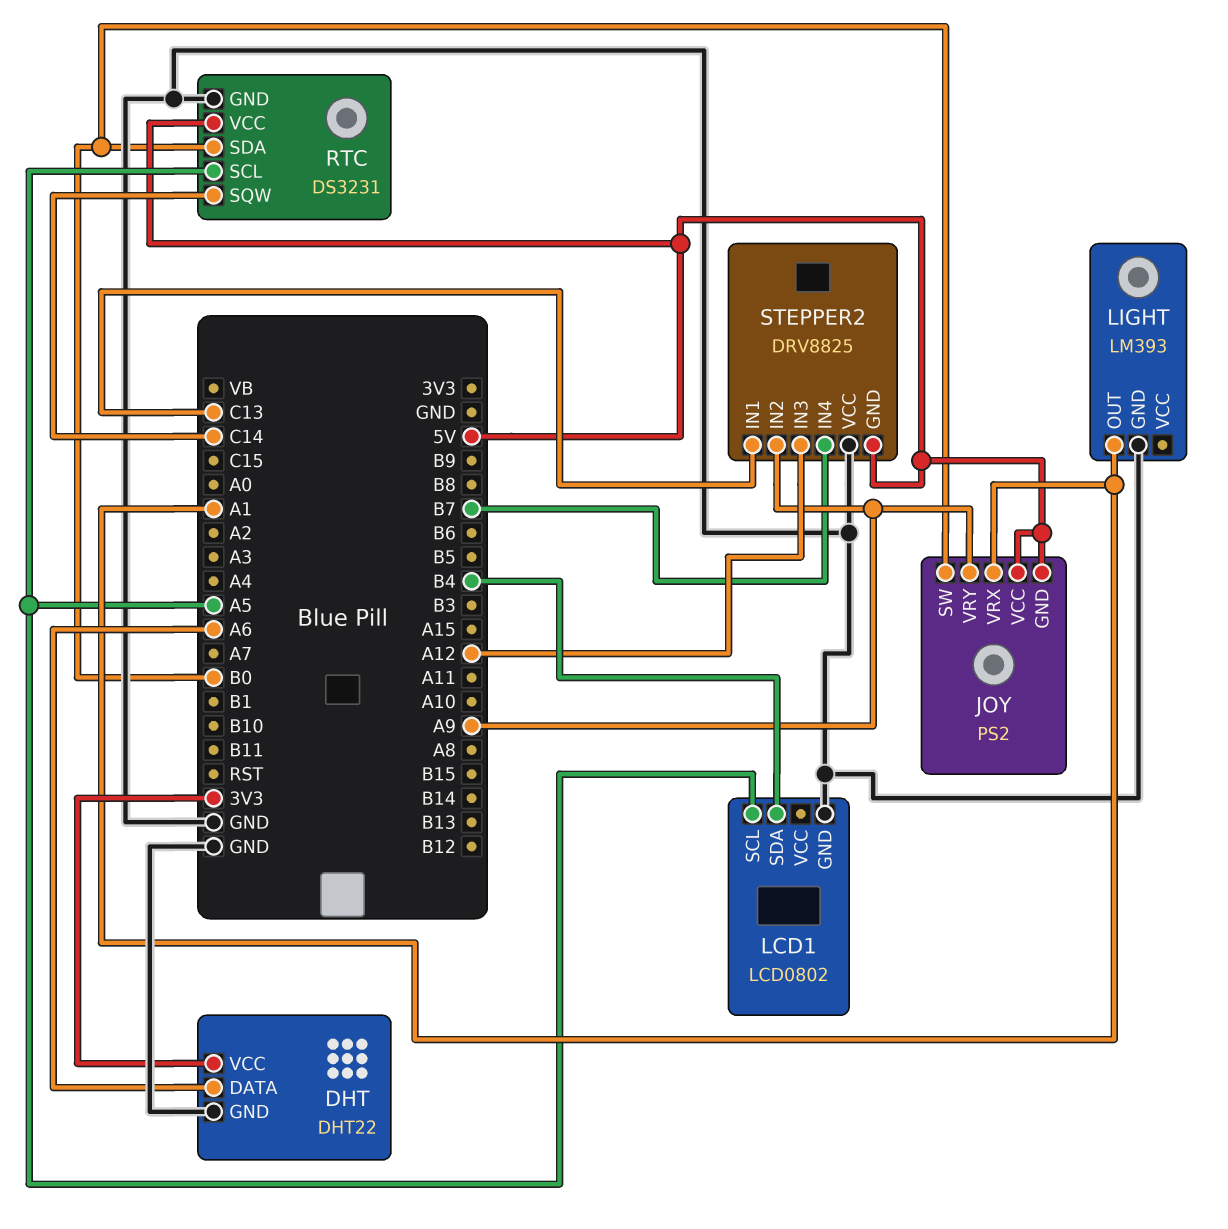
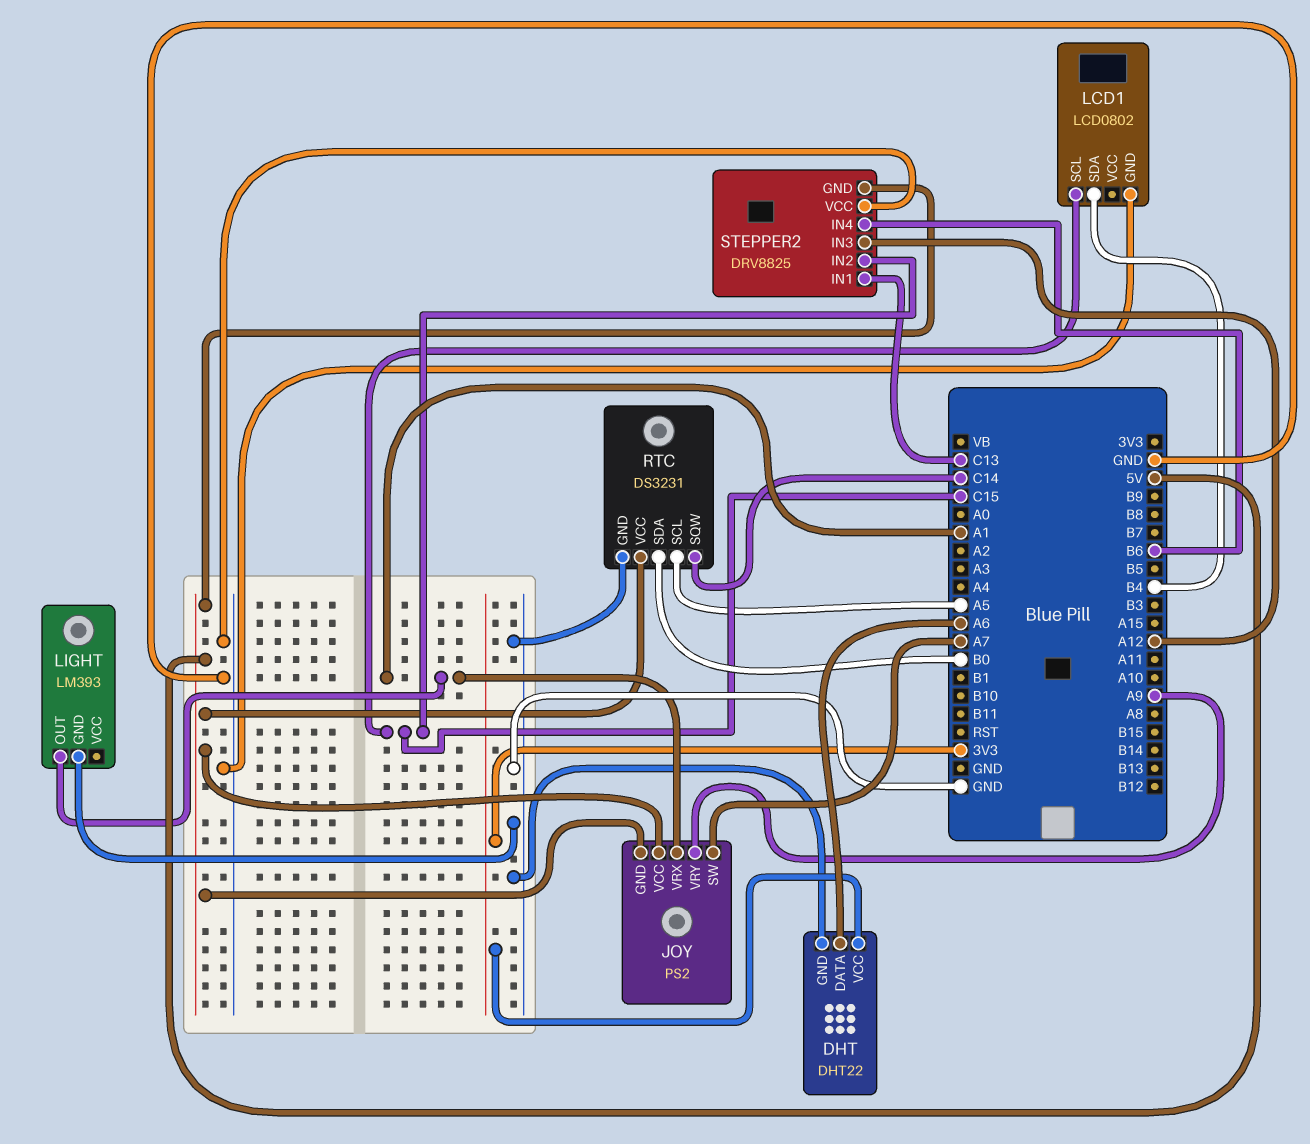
JOY pin SW: B0 -> A7
LCD1 pin SCL: A5 -> C15
STEPPER2 pin IN2: A9 -> C15
STEPPER2 pin IN4: B7 -> B6

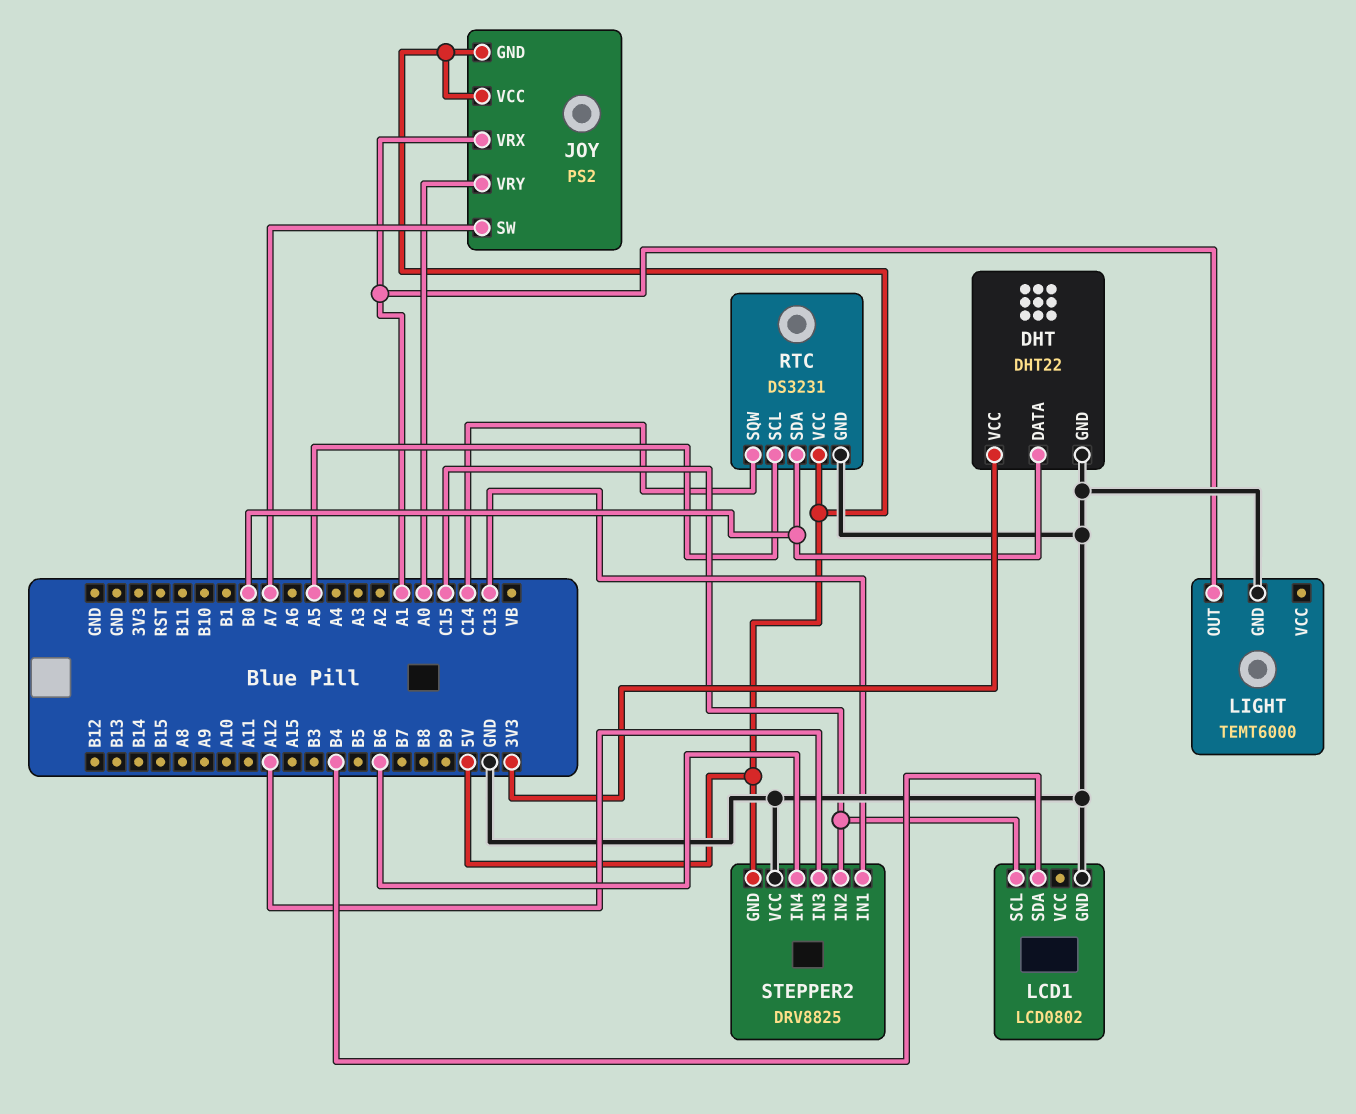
DHT pin DATA: A6 -> B0
JOY pin VRY: A9 -> A0
LIGHT: LM393 -> TEMT6000

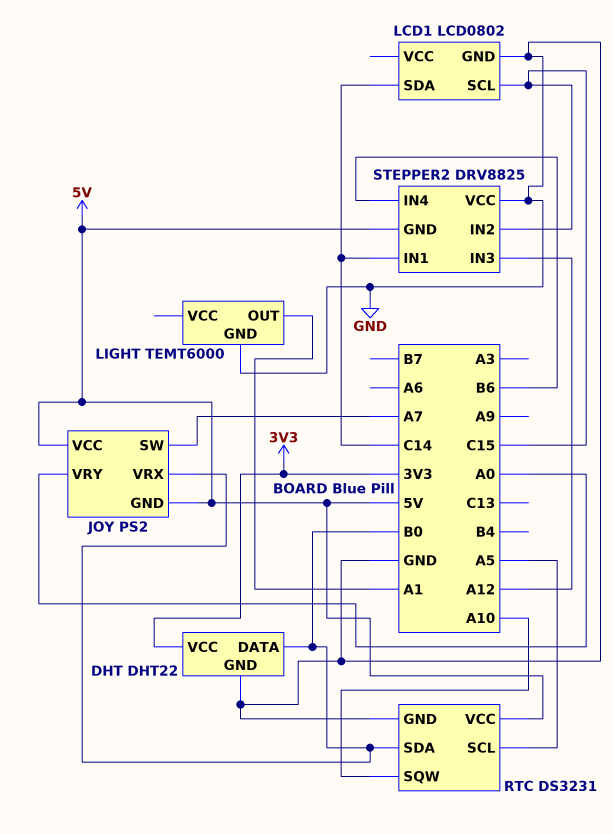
JOY pin VRX: A1 -> B0
LCD1 pin SDA: B4 -> C14
RTC pin SQW: C14 -> A10
STEPPER2 pin IN1: C13 -> C14

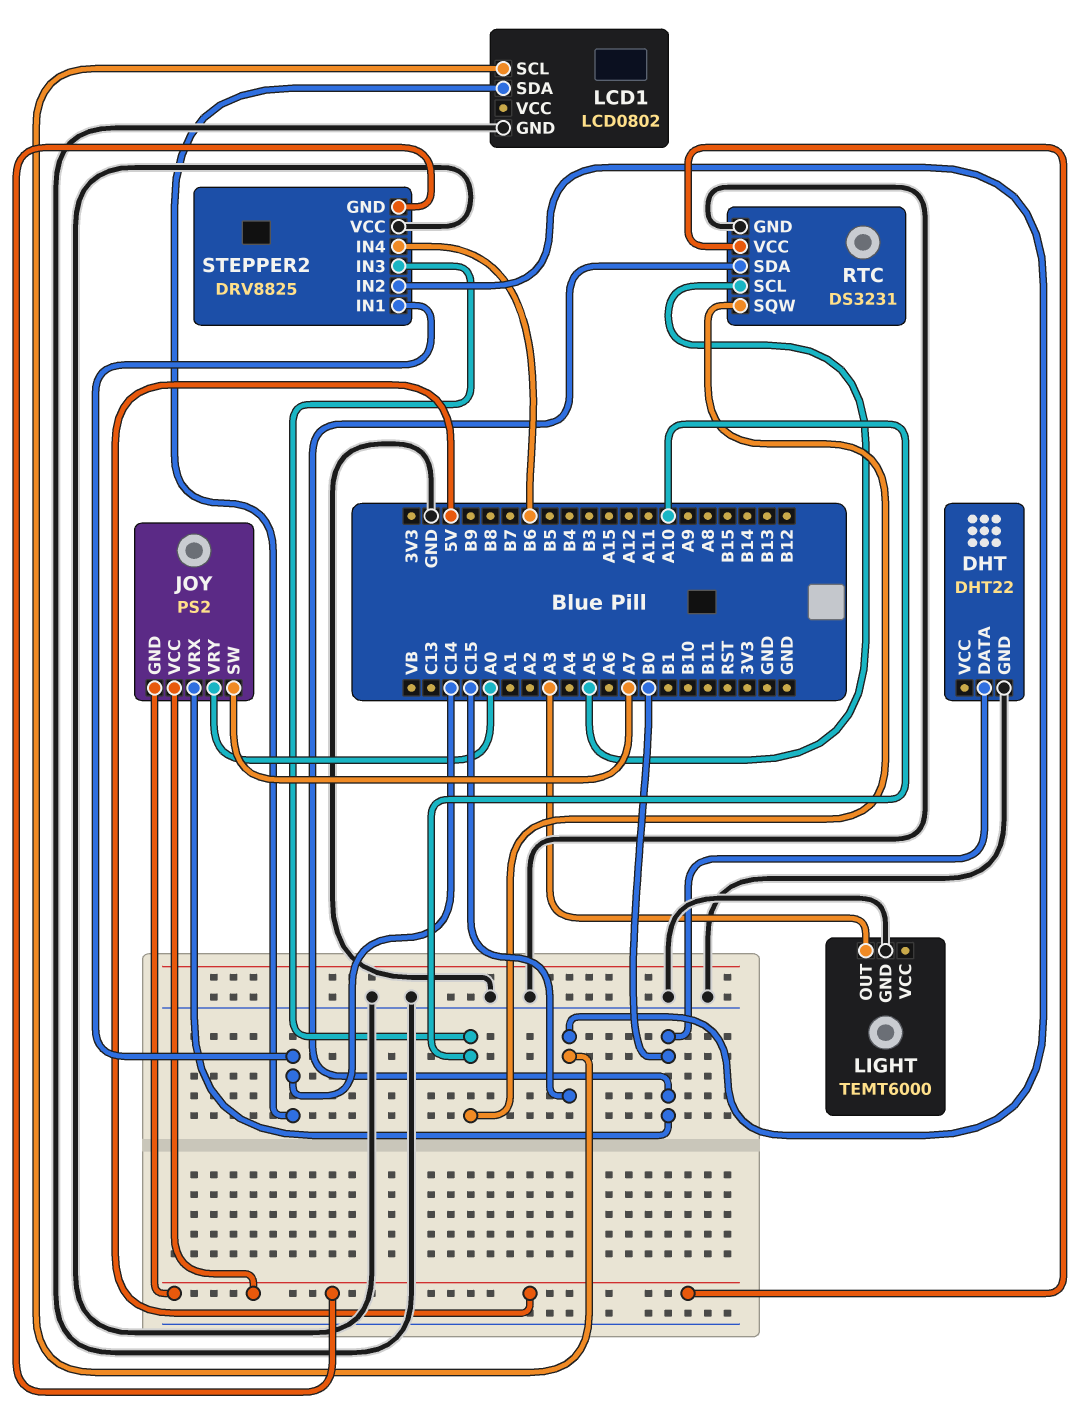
DHT pin VCC: 3V3 -> none
LIGHT pin OUT: A1 -> A3
STEPPER2 pin IN3: A12 -> A10

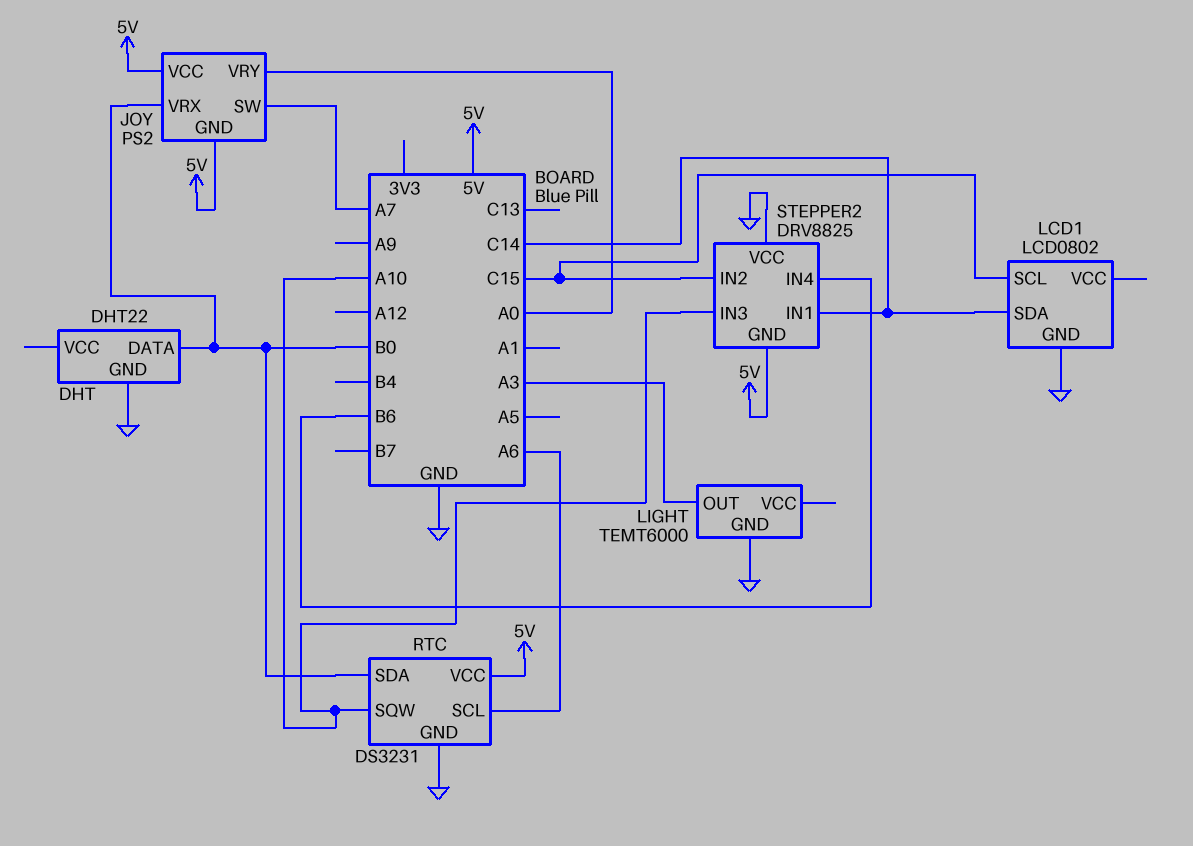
RTC pin SCL: A5 -> A6

